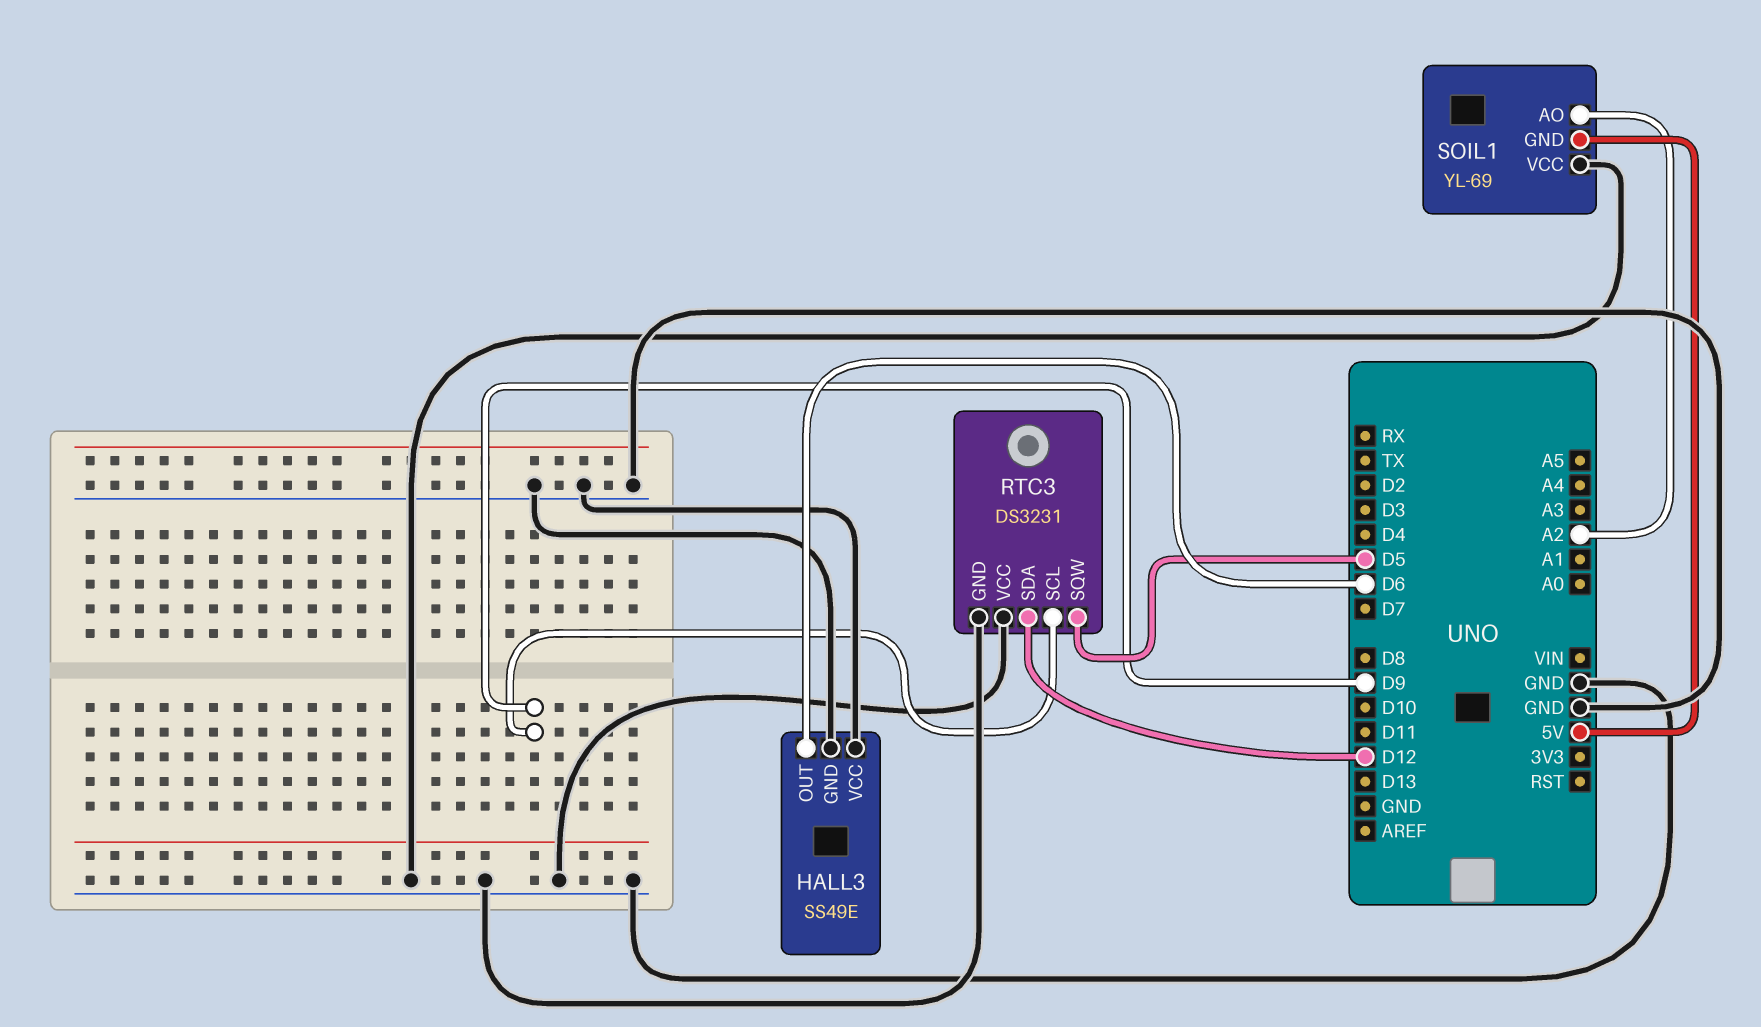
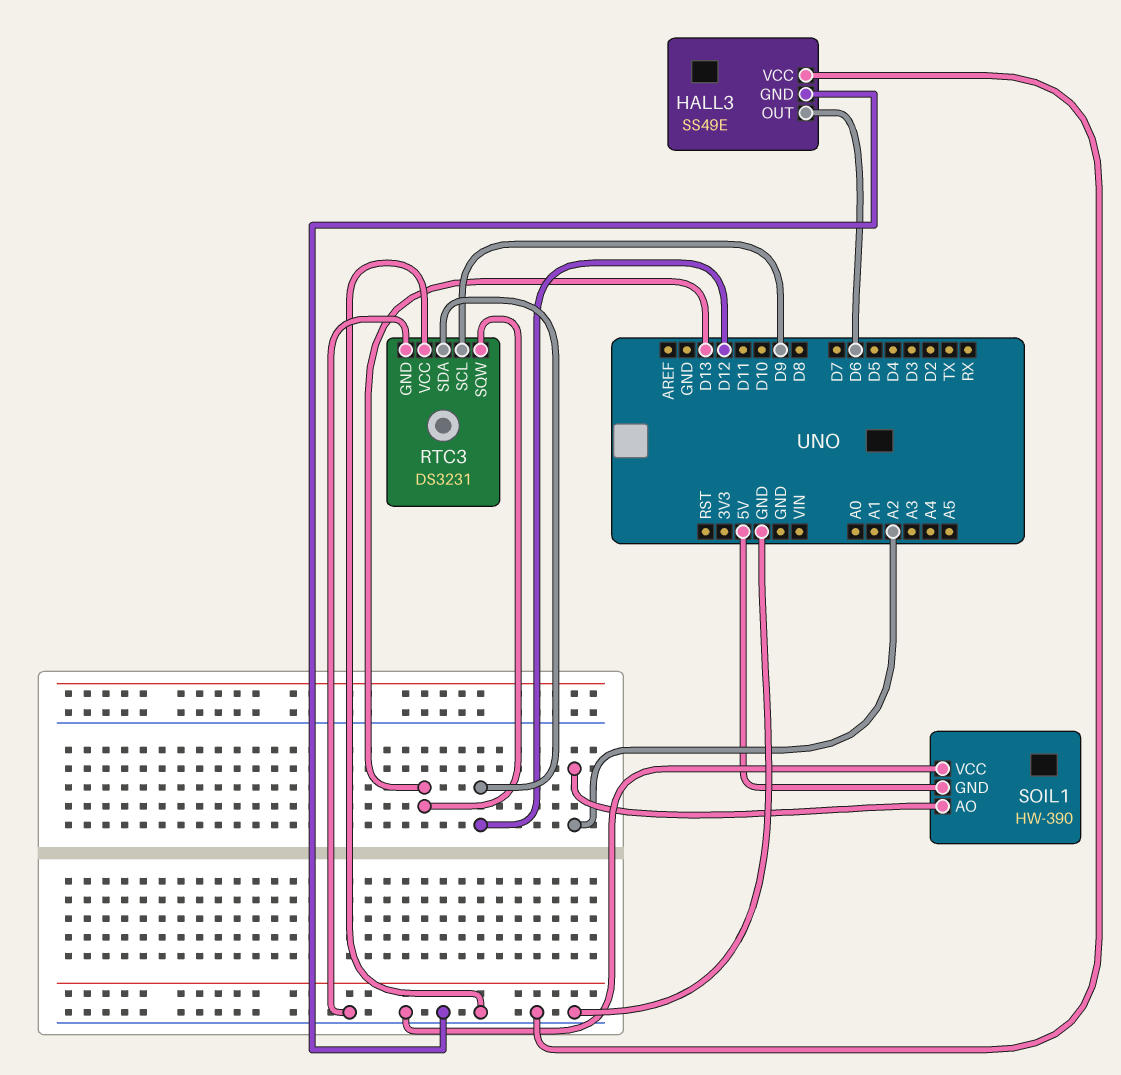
RTC3 pin SQW: D5 -> D13
SOIL1: YL-69 -> HW-390

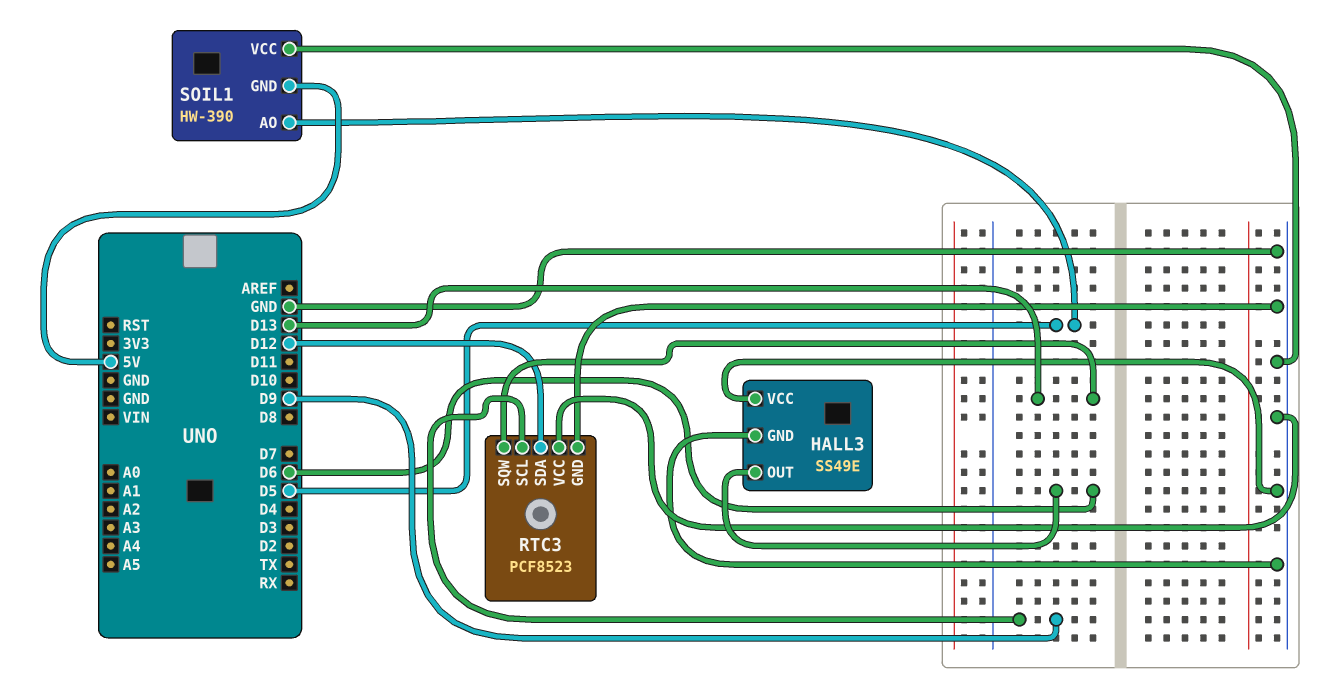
RTC3: DS3231 -> PCF8523
SOIL1 pin AO: A2 -> D5

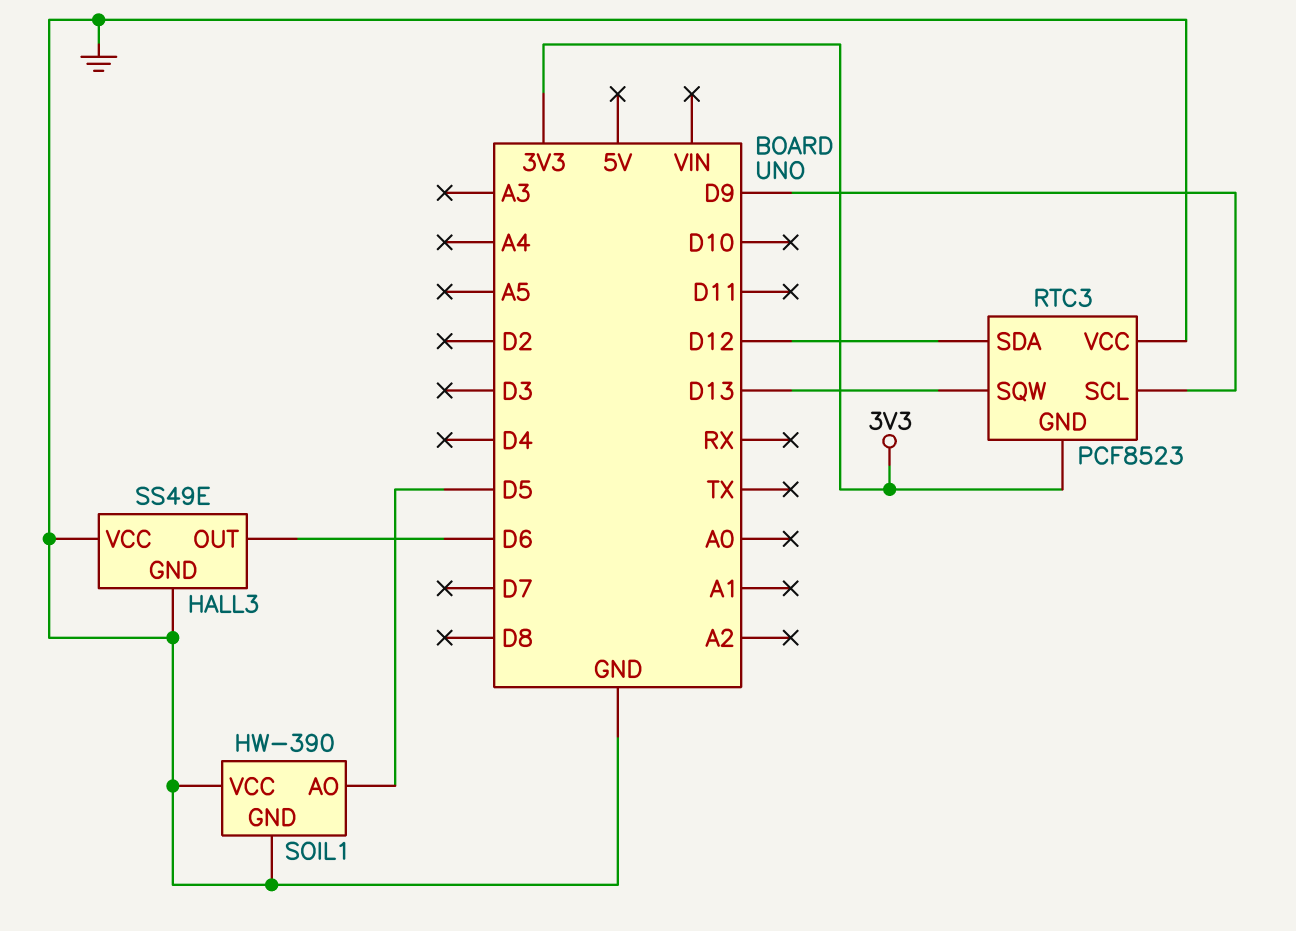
RTC3 pin GND: GND -> 3V3
SOIL1 pin GND: 5V -> GND

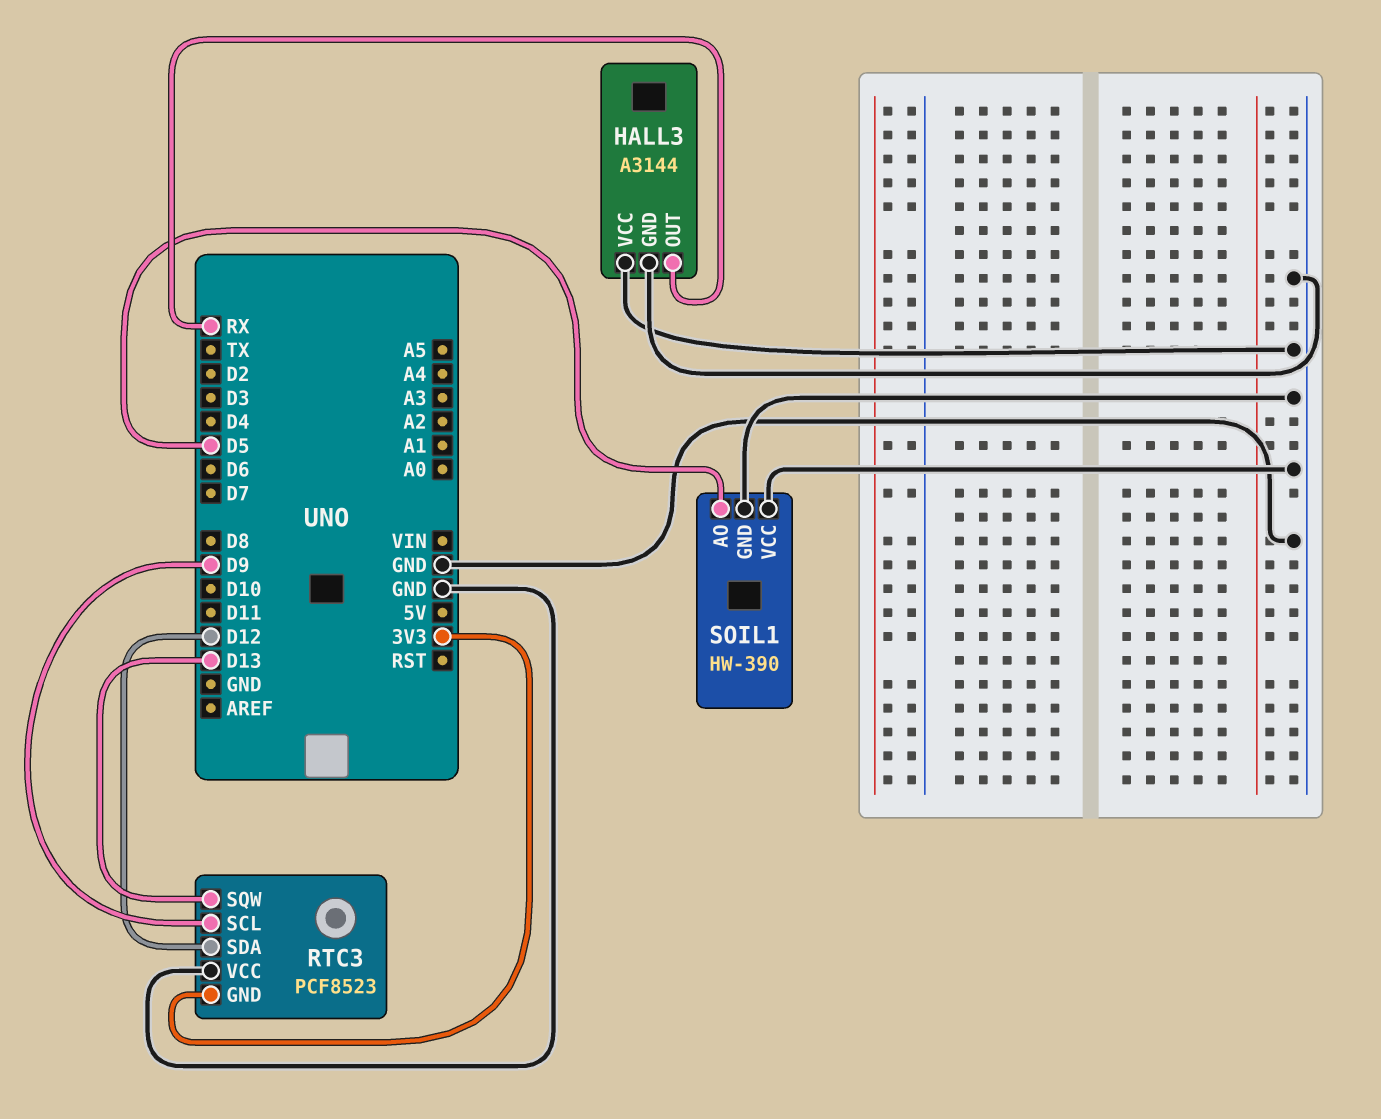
HALL3: SS49E -> A3144
HALL3 pin OUT: D6 -> RX

